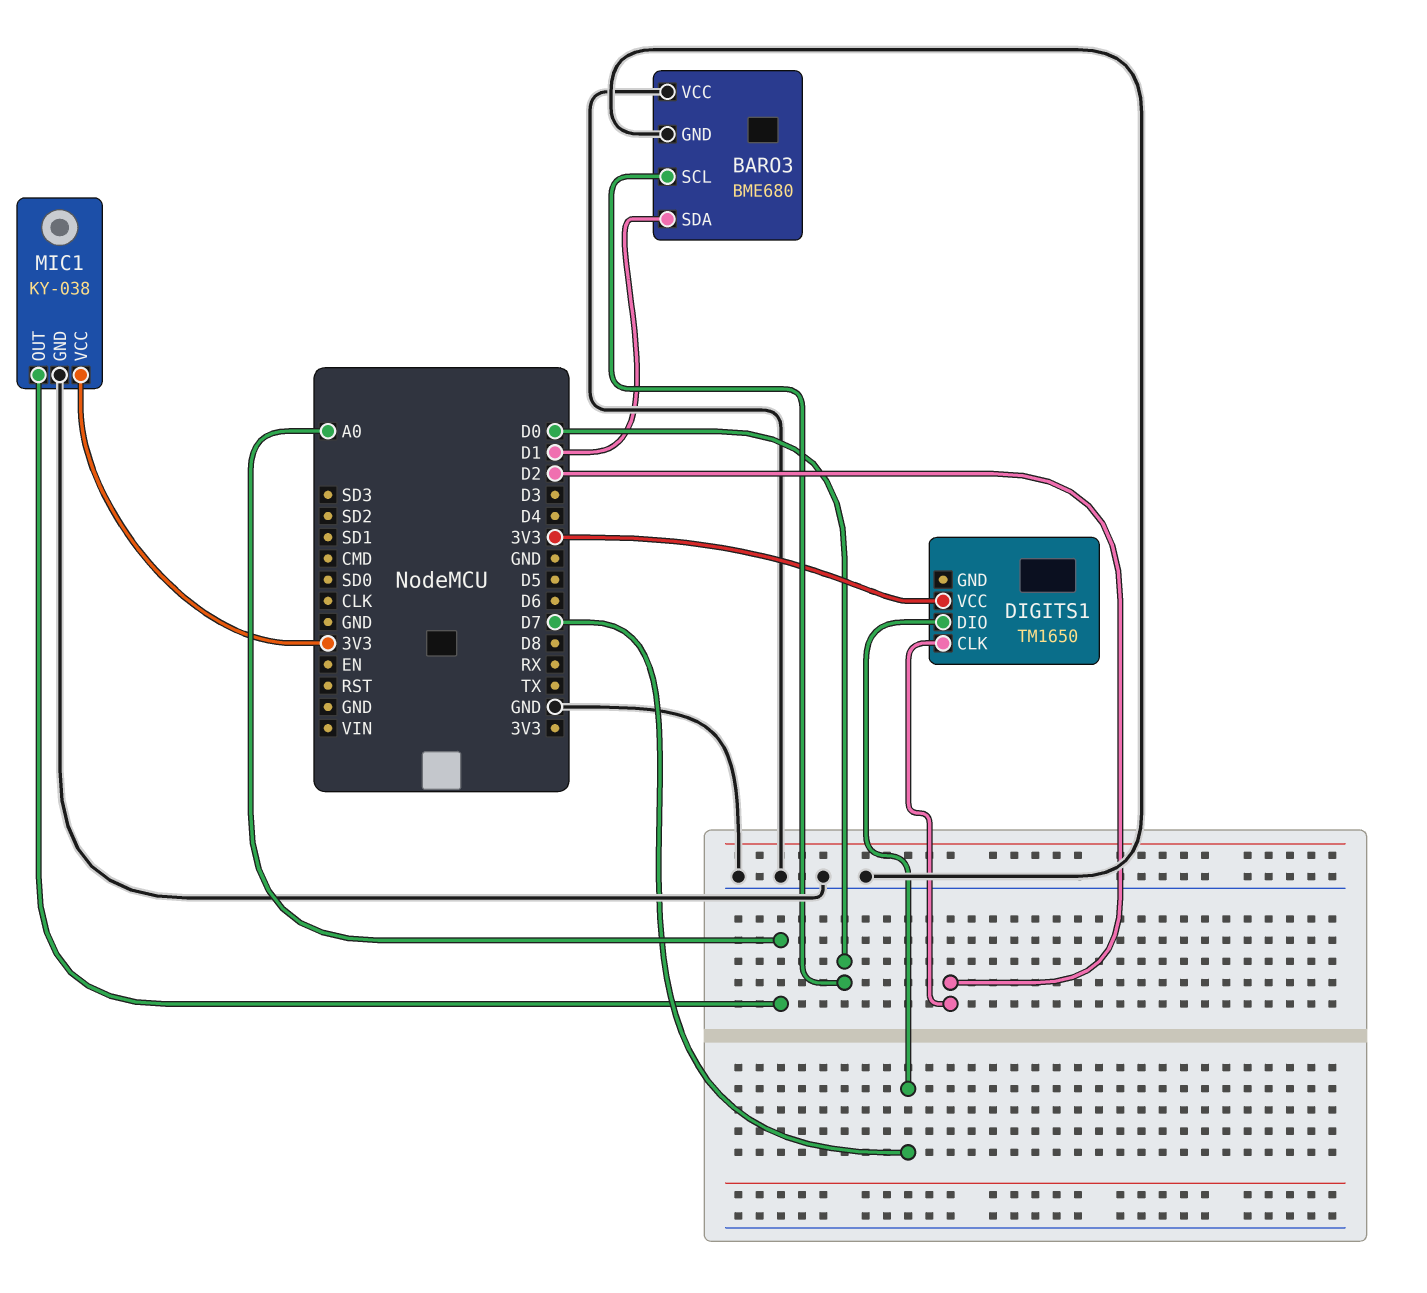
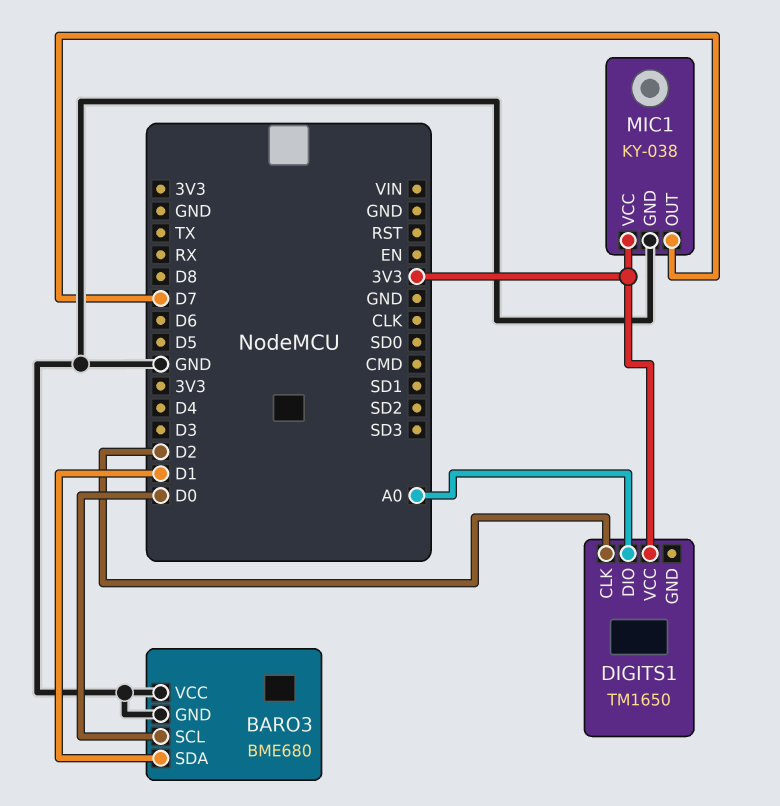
DIGITS1 pin DIO: D7 -> A0
MIC1 pin OUT: A0 -> D7

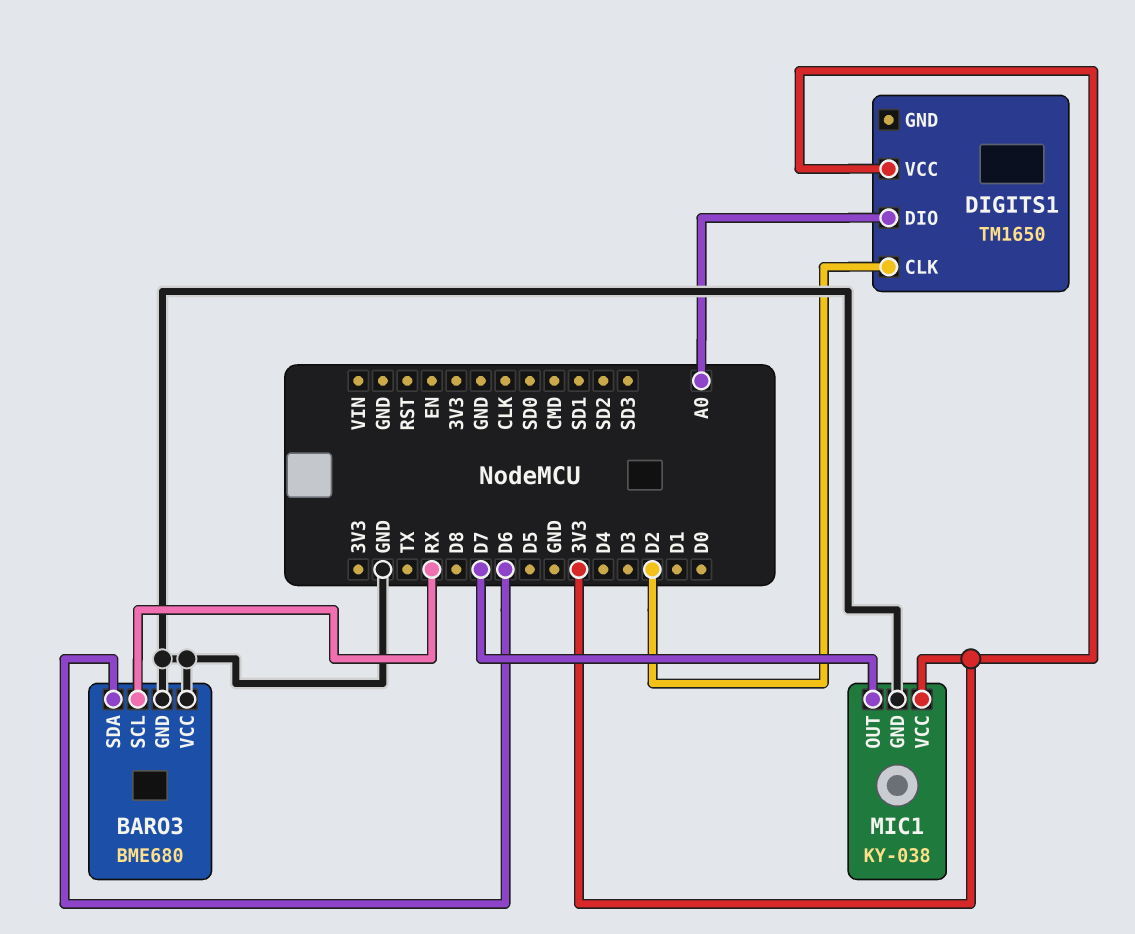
BARO3 pin SCL: D0 -> RX
BARO3 pin SDA: D1 -> D6

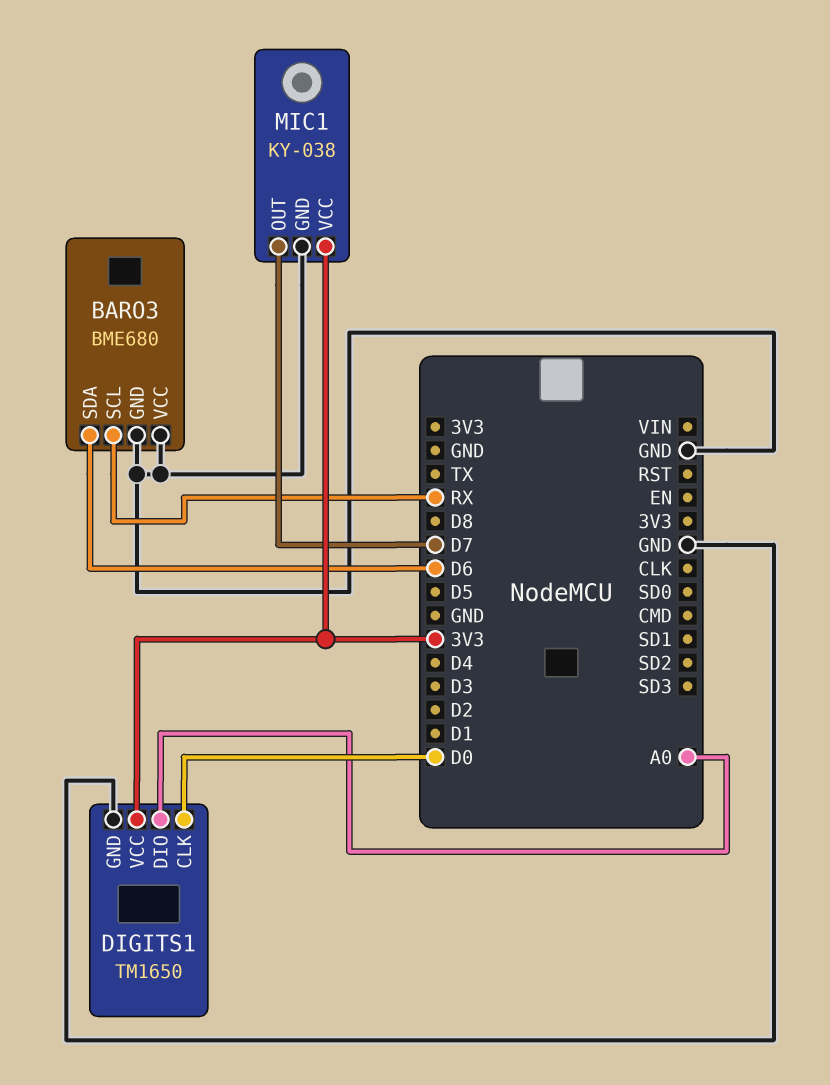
DIGITS1 pin CLK: D2 -> D0
DIGITS1 pin GND: none -> GND

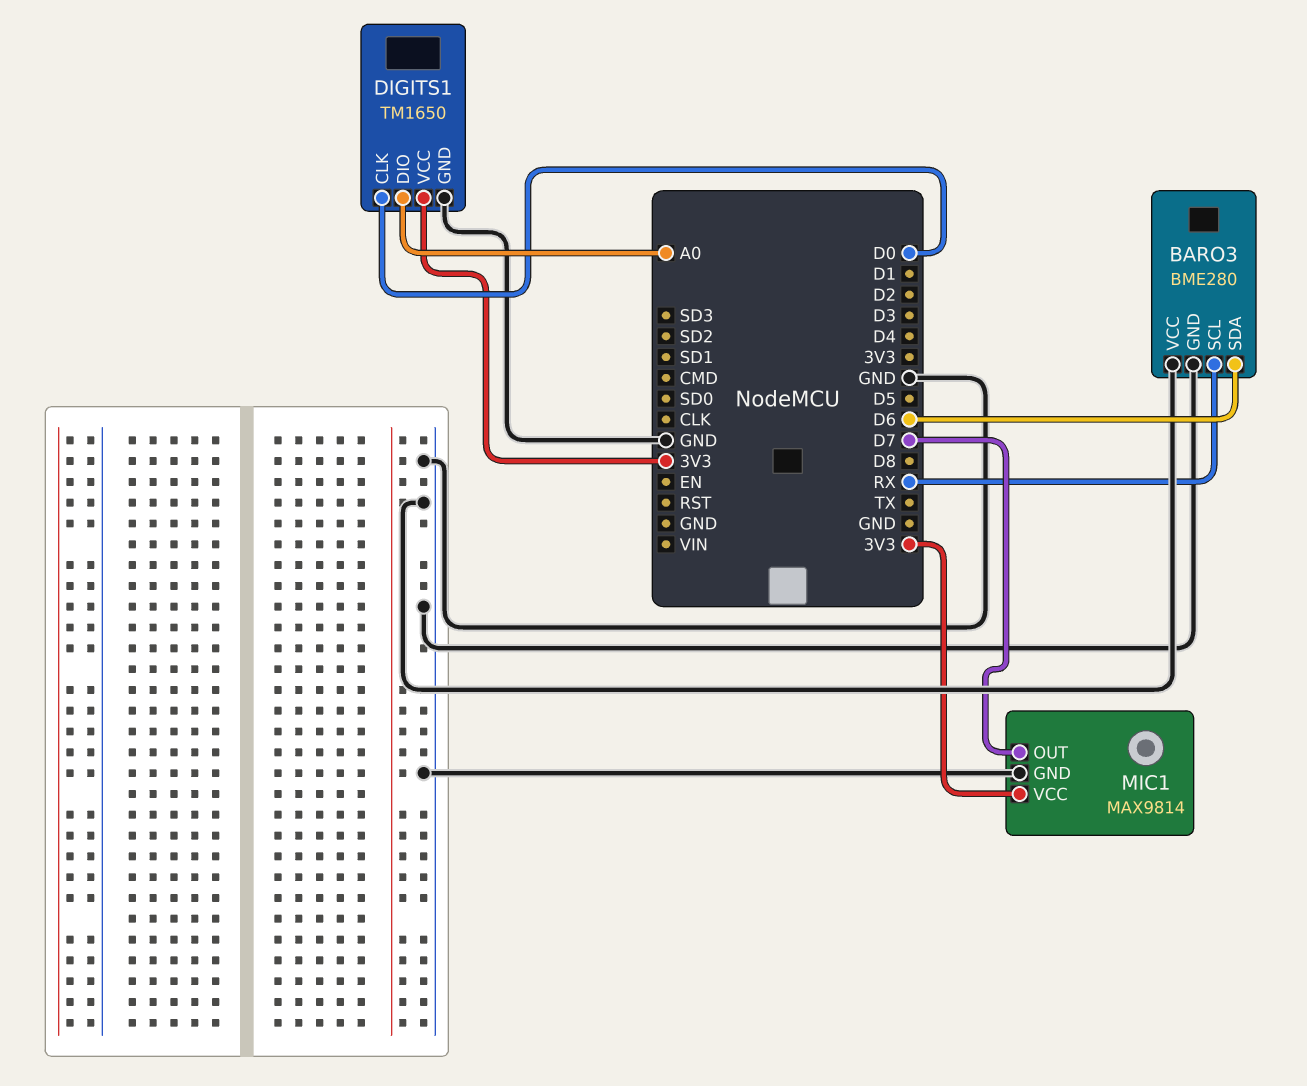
BARO3: BME680 -> BME280
MIC1: KY-038 -> MAX9814

